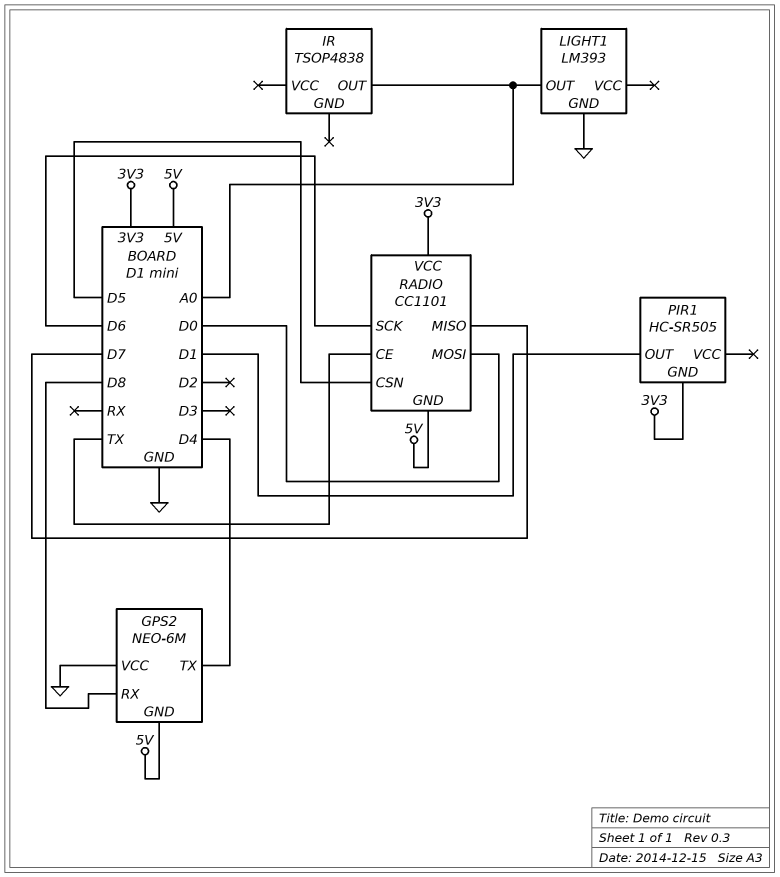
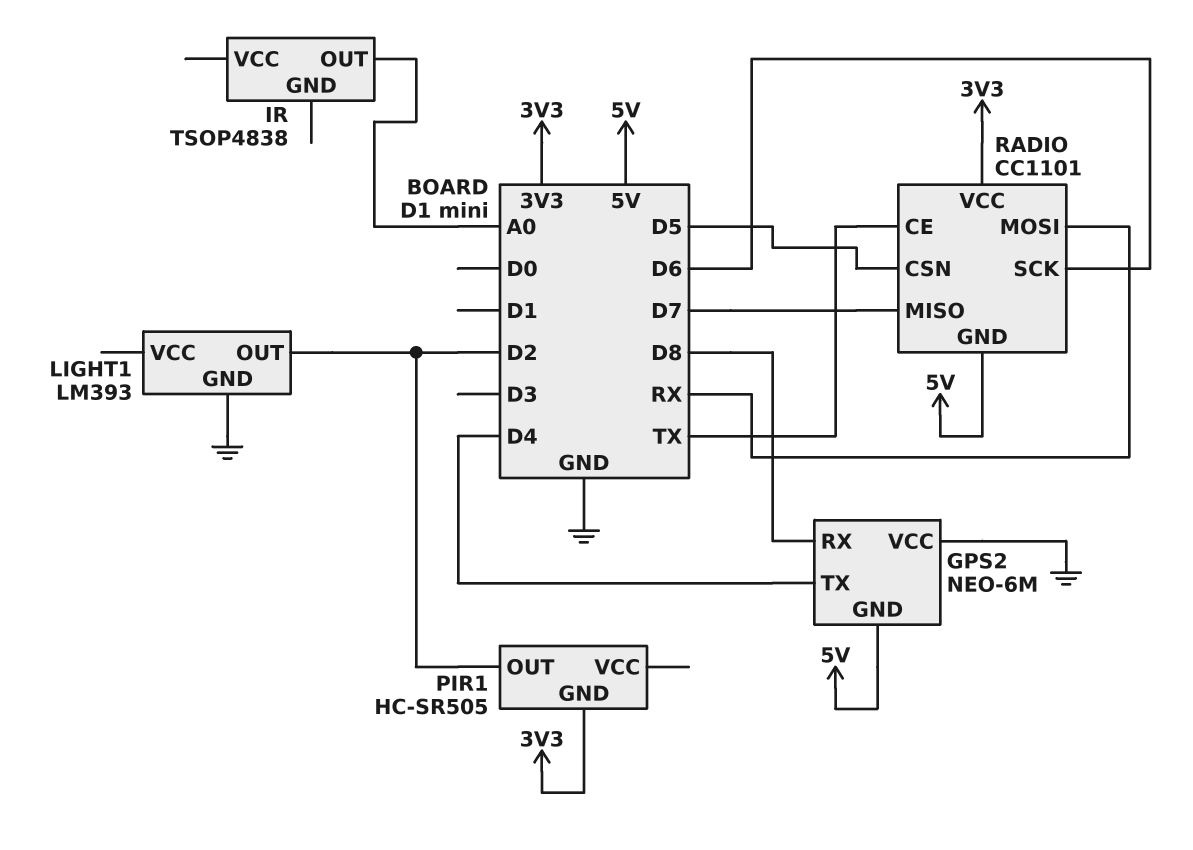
LIGHT1 pin OUT: A0 -> D2
PIR1 pin OUT: D1 -> D2
RADIO pin MOSI: D0 -> RX

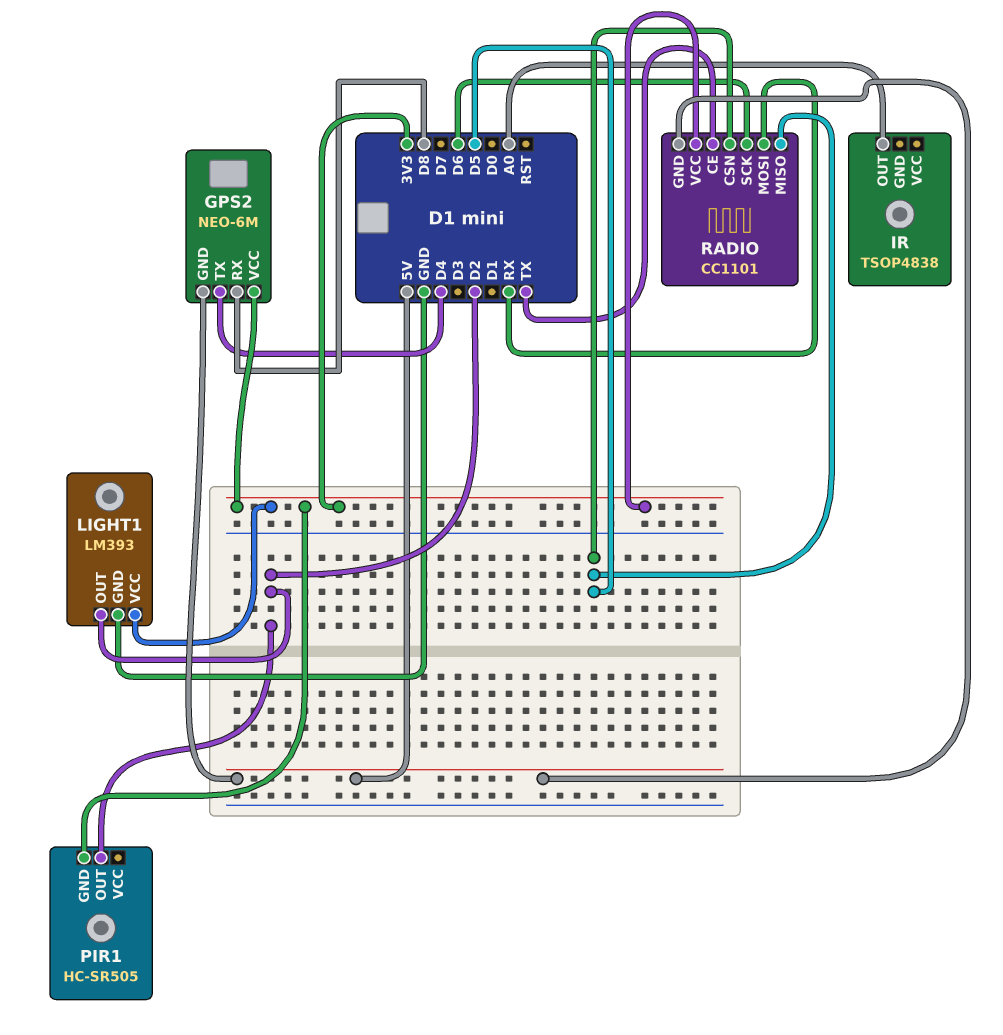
GPS2 pin VCC: GND -> 3V3
LIGHT1 pin VCC: none -> 3V3
RADIO pin MISO: D7 -> D5

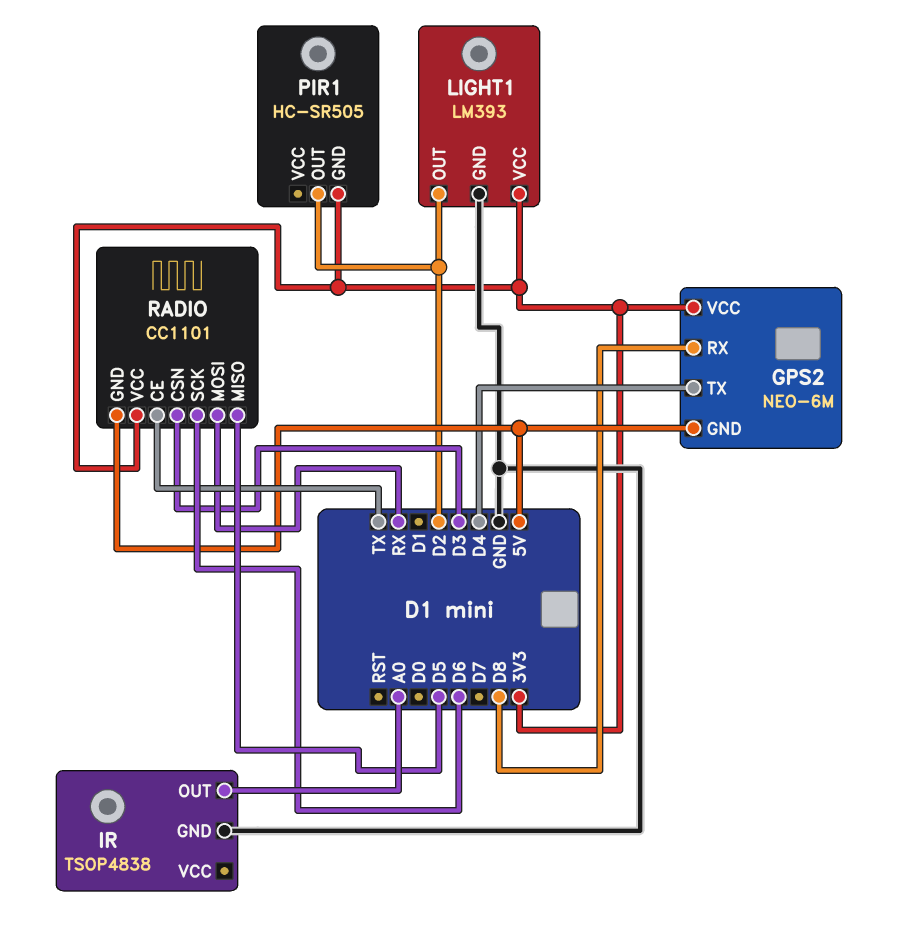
IR pin GND: none -> GND
RADIO pin CSN: D5 -> D3

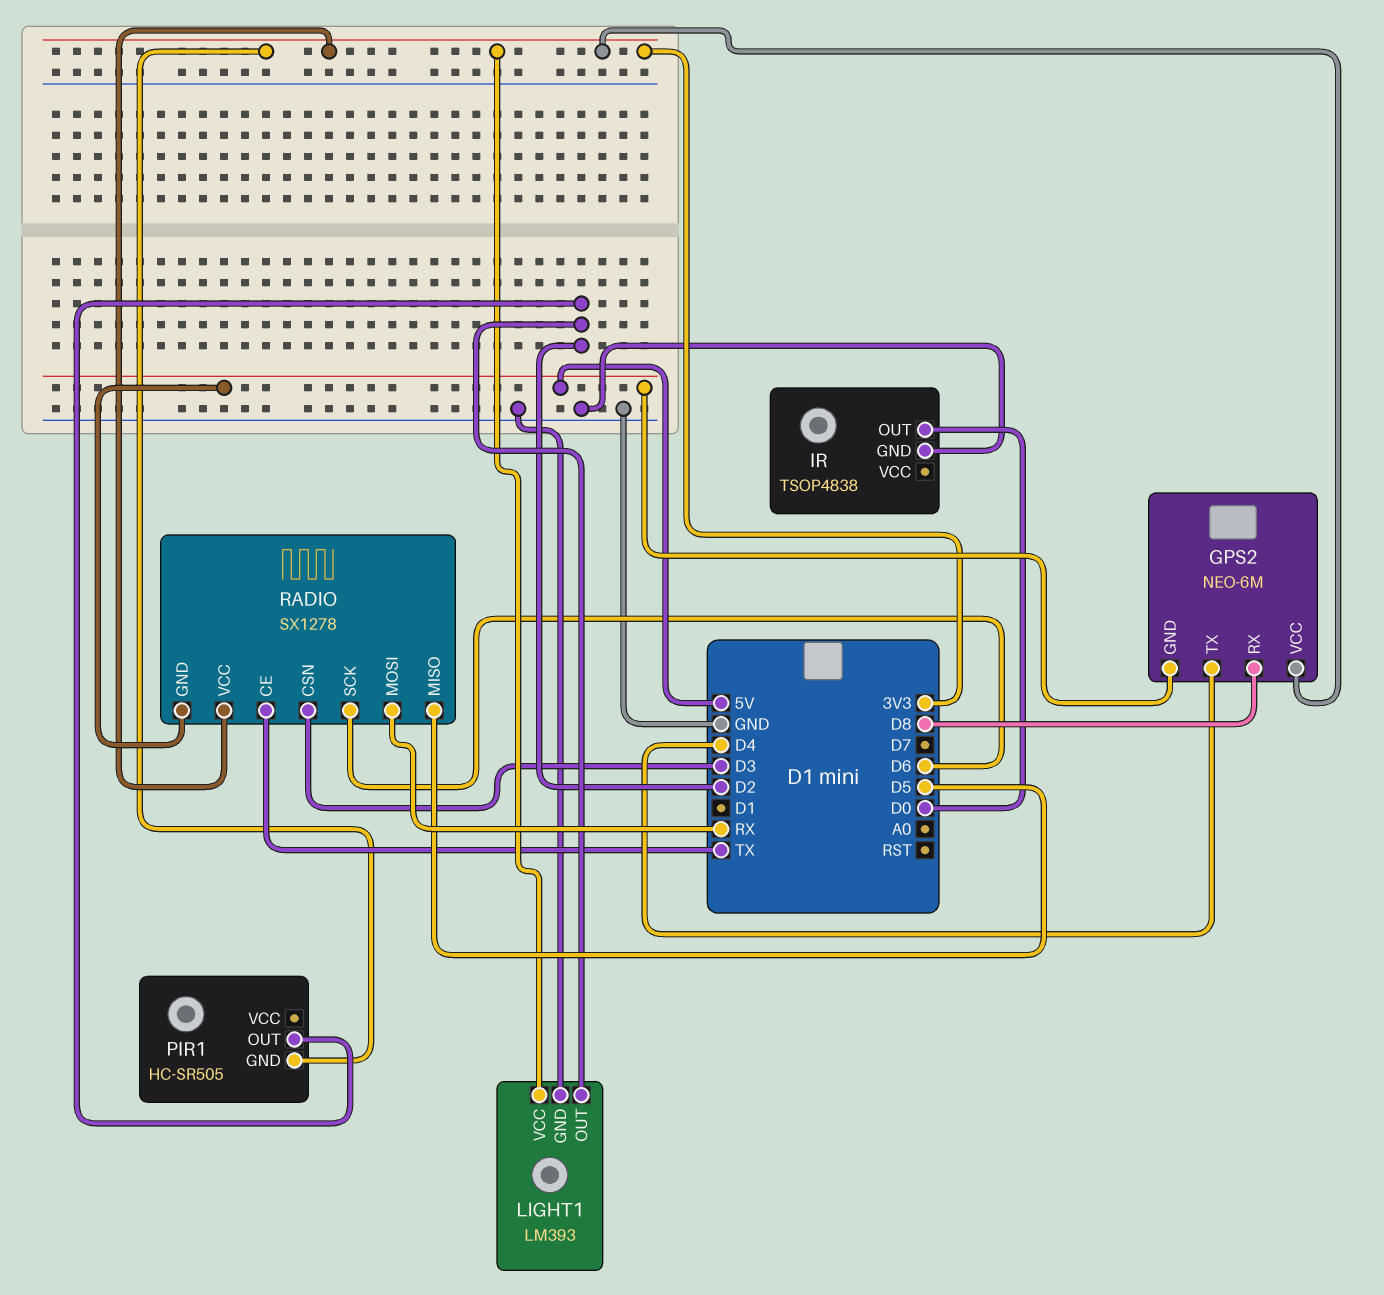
IR pin OUT: A0 -> D0
RADIO: CC1101 -> SX1278

